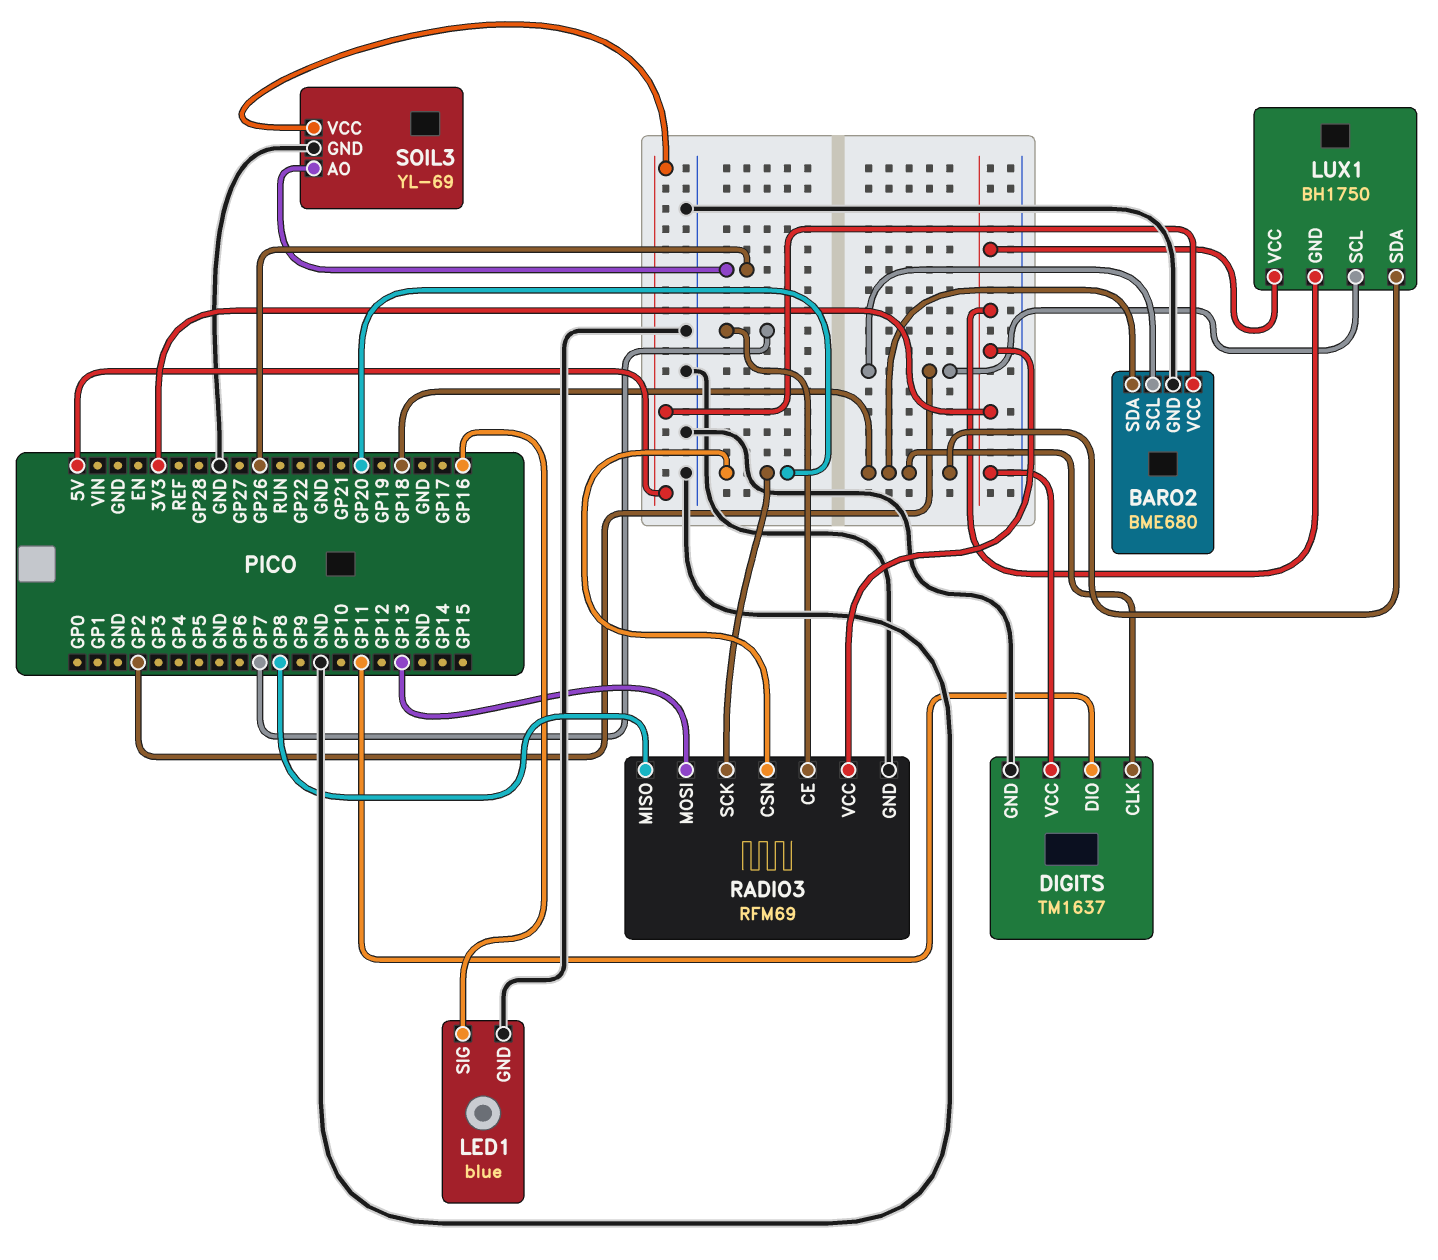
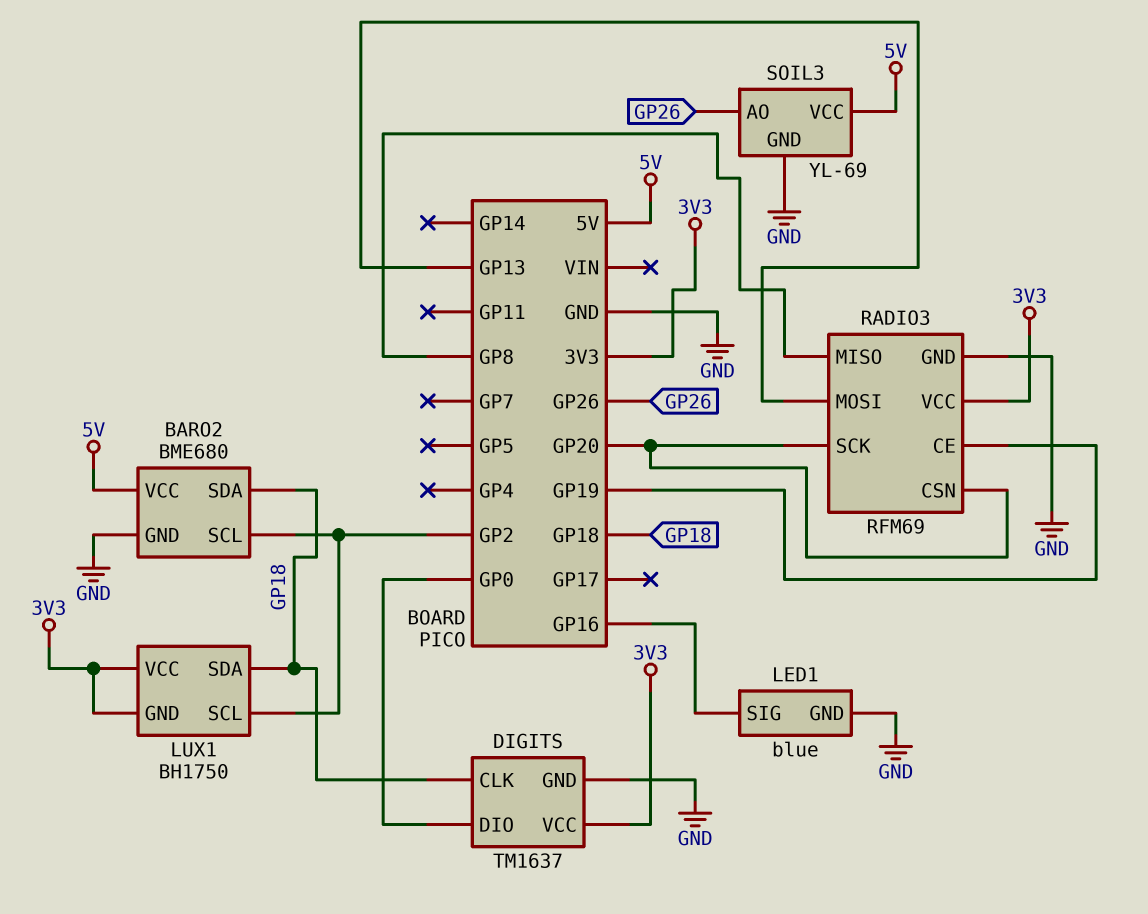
DIGITS pin DIO: GP11 -> GP0
RADIO3 pin CE: GP7 -> GP19

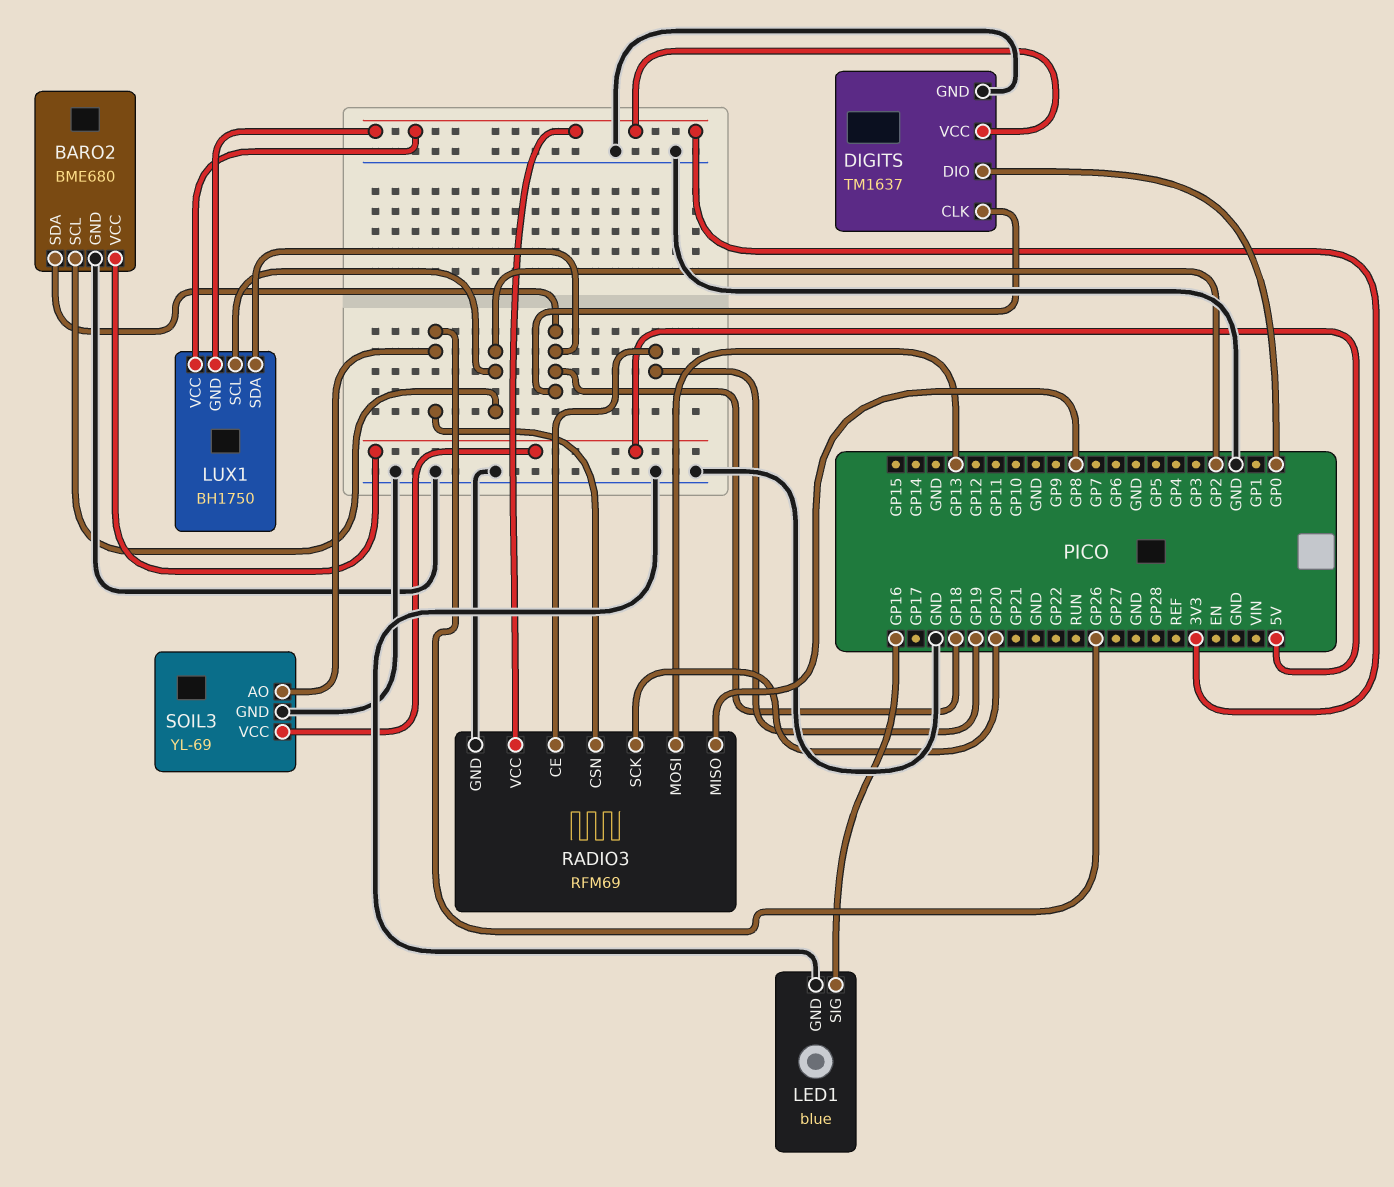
RADIO3 pin CSN: GP20 -> GP26

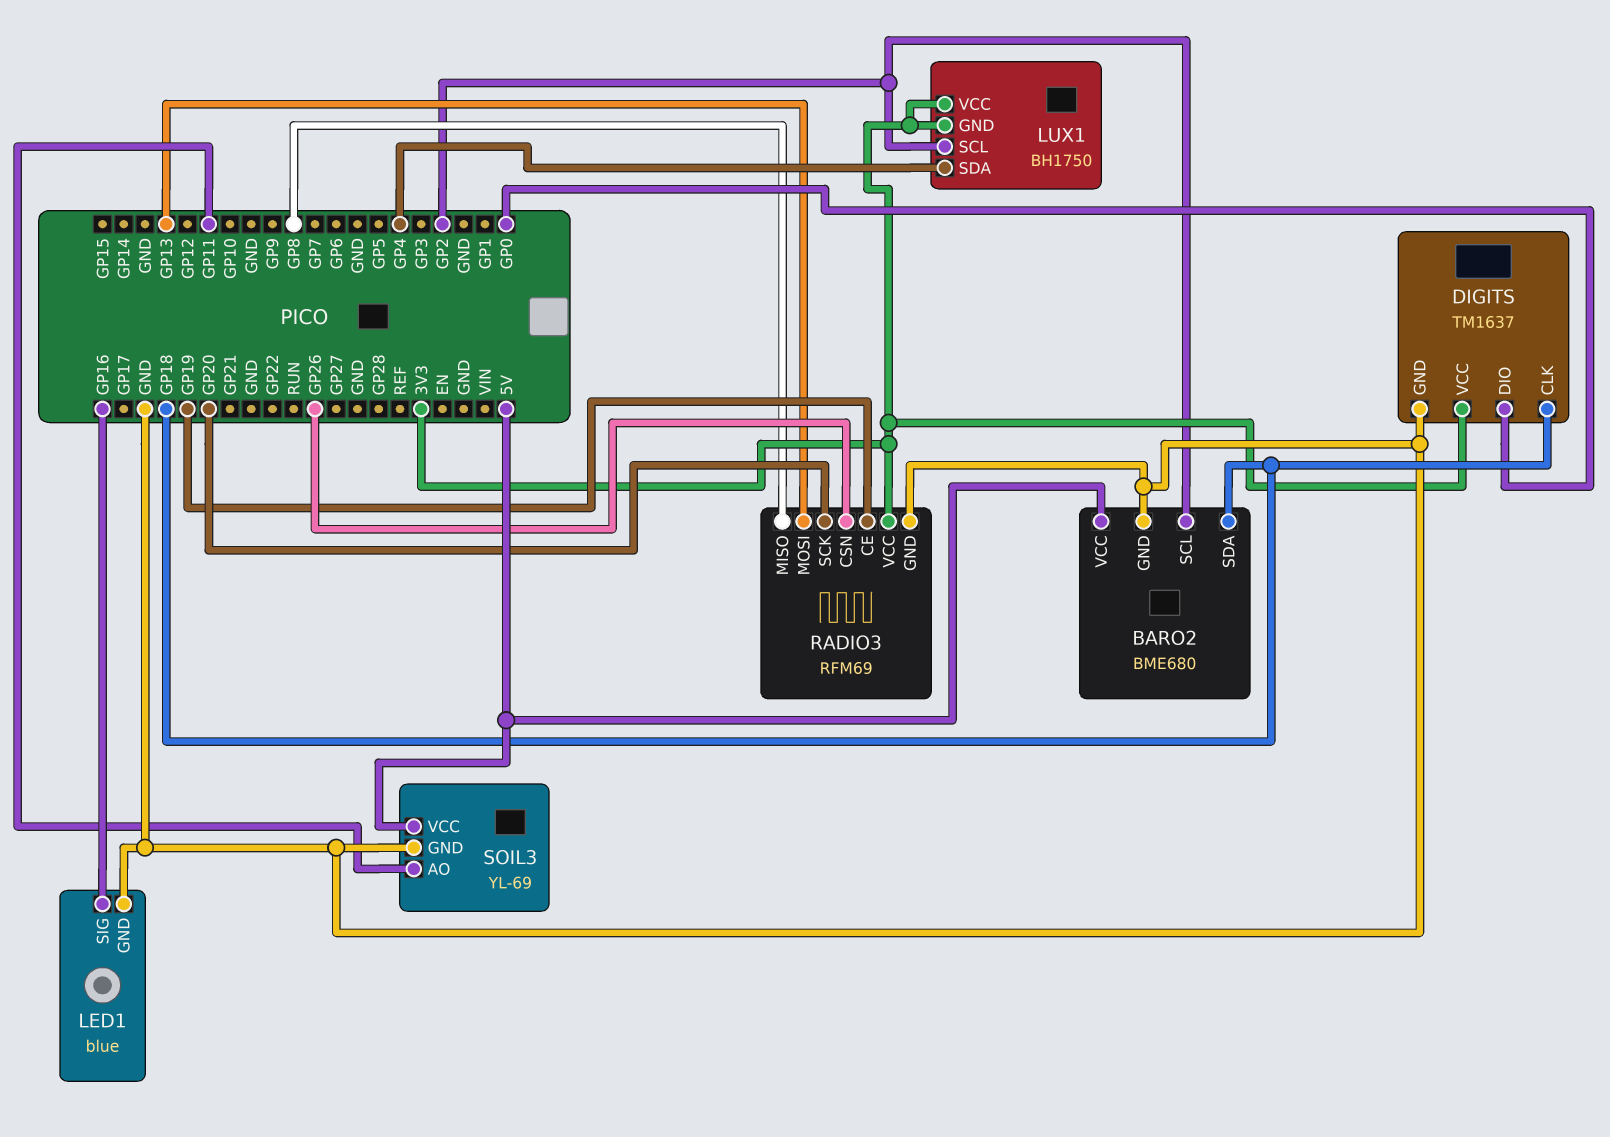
LUX1 pin SDA: GP18 -> GP4
SOIL3 pin AO: GP26 -> GP11

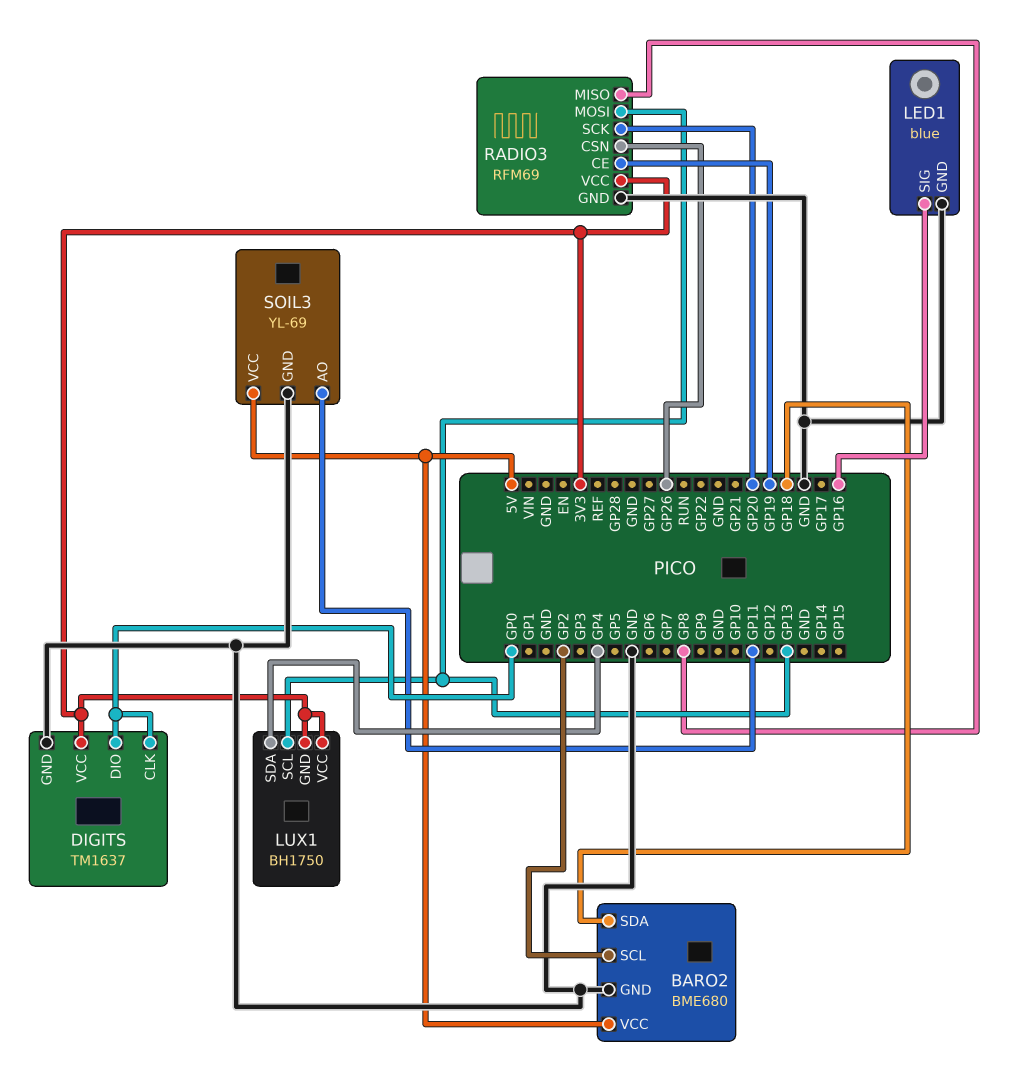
DIGITS pin CLK: GP18 -> GP0
LUX1 pin SCL: GP2 -> GP13

